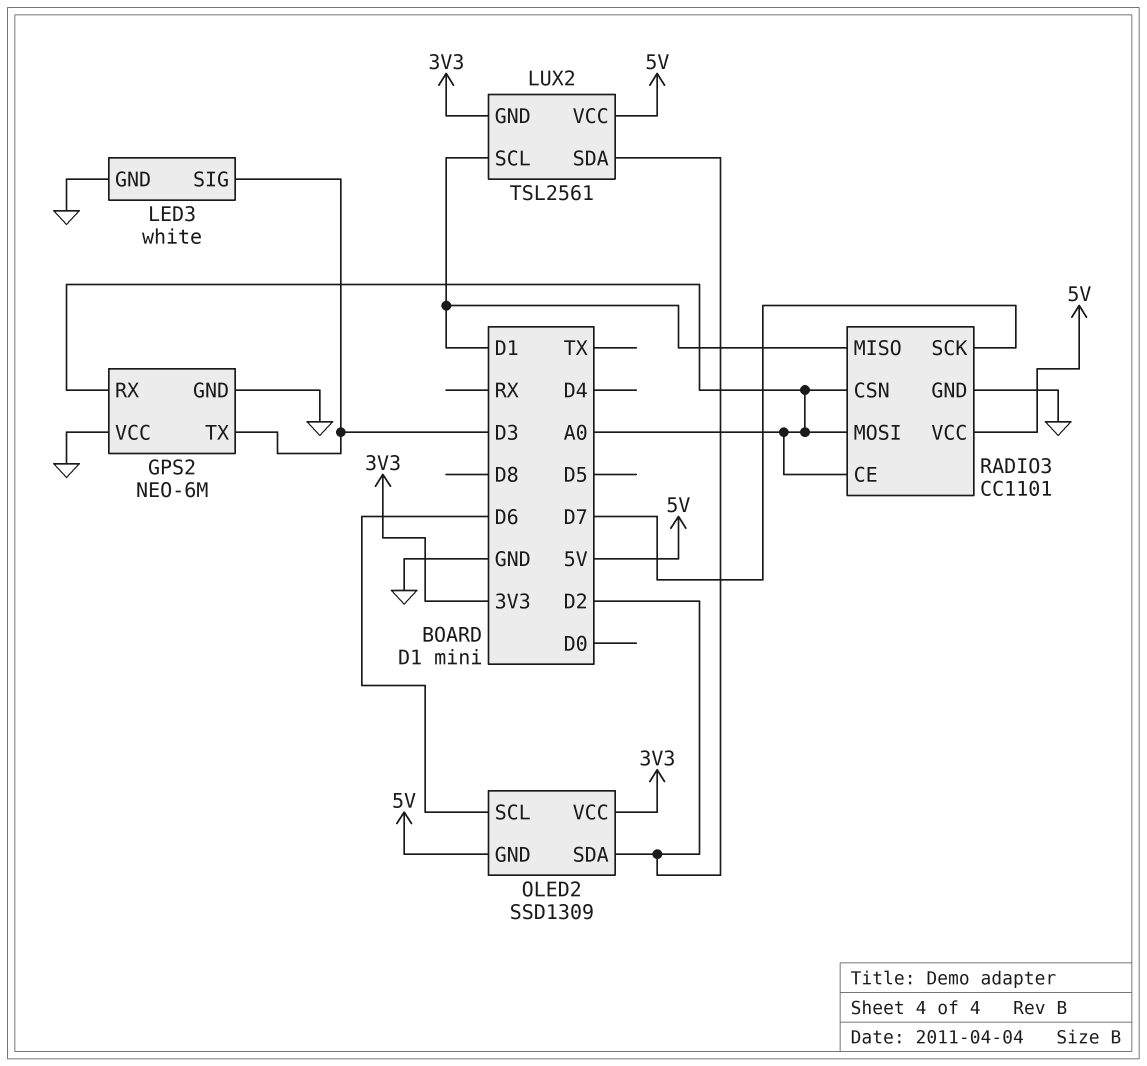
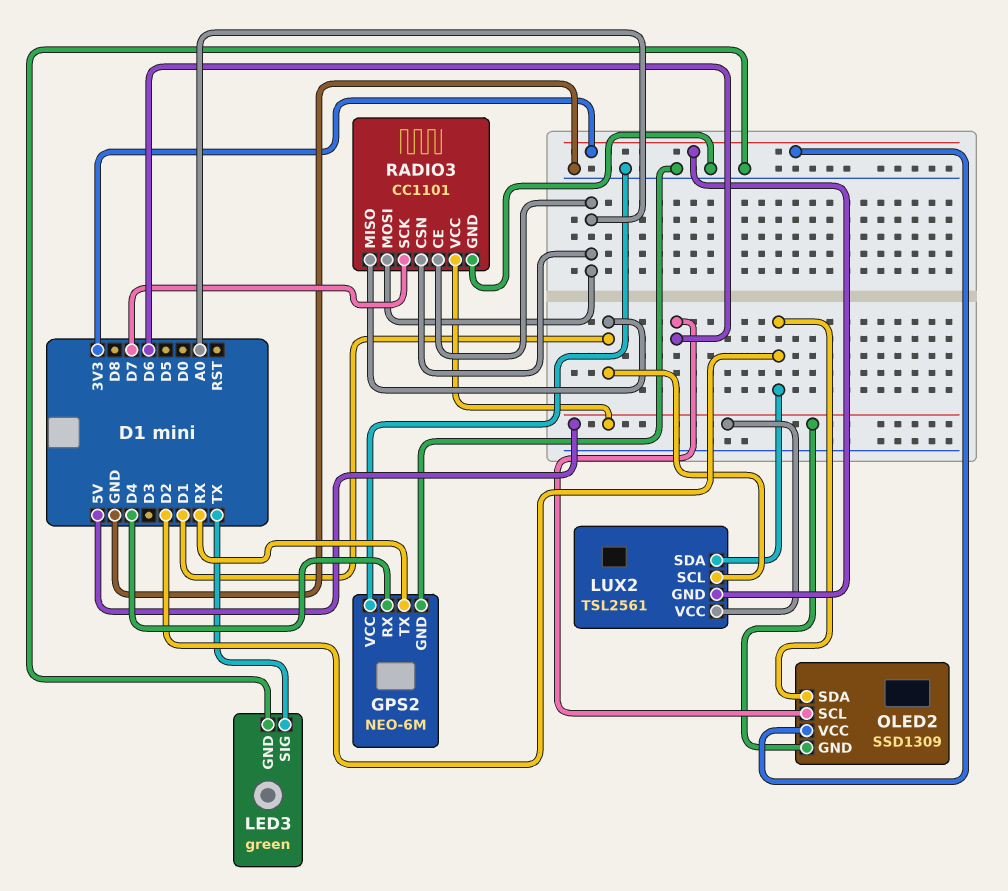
GPS2 pin RX: A0 -> D4
GPS2 pin TX: D3 -> RX
LED3: white -> green
LED3 pin SIG: D3 -> TX

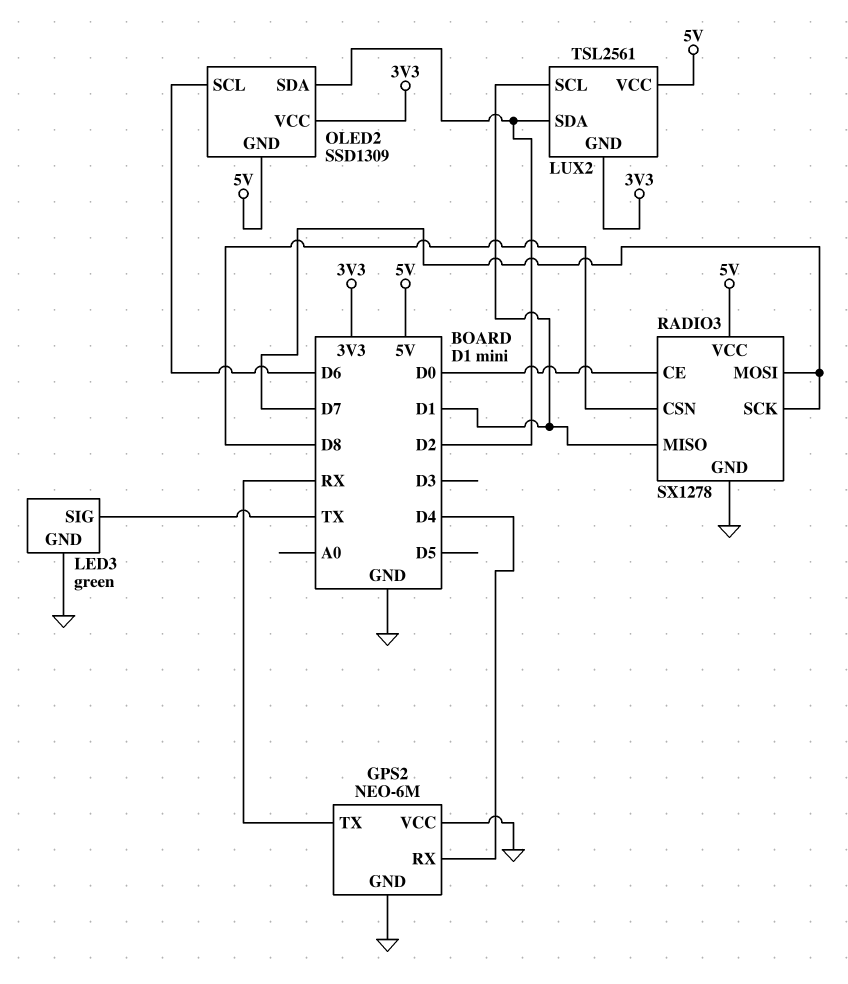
RADIO3: CC1101 -> SX1278
RADIO3 pin CE: A0 -> D0
RADIO3 pin CSN: A0 -> D8
RADIO3 pin MOSI: A0 -> D7

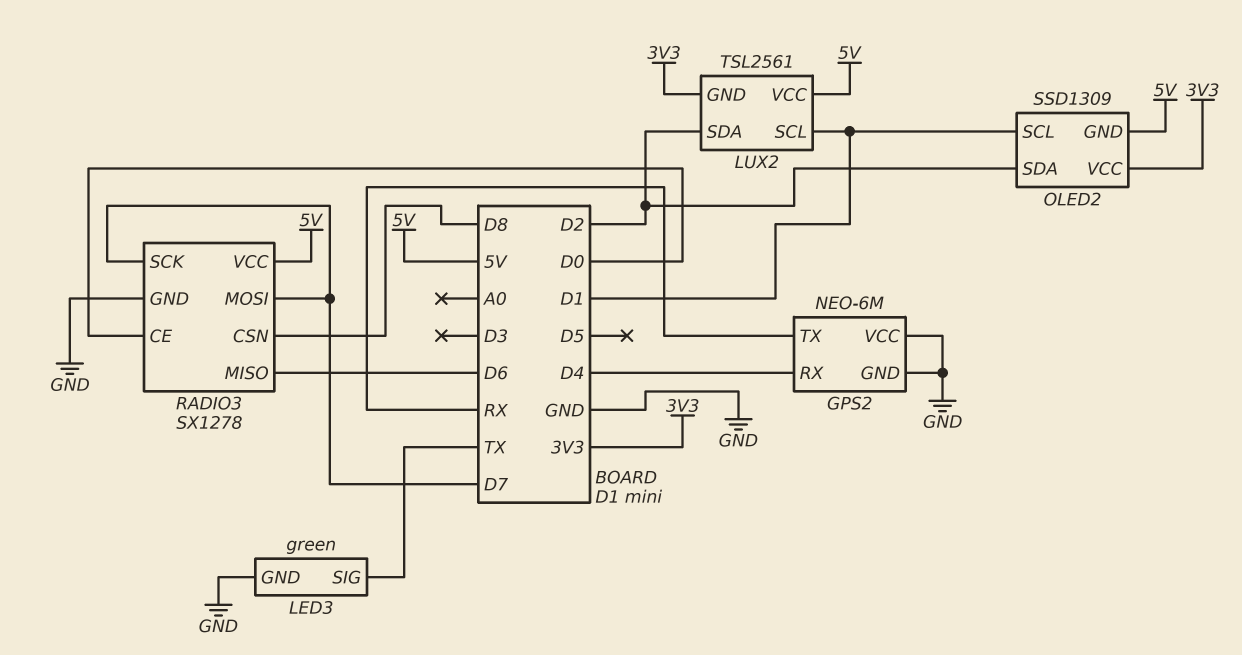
OLED2 pin SCL: D6 -> D1
RADIO3 pin MISO: D1 -> D6

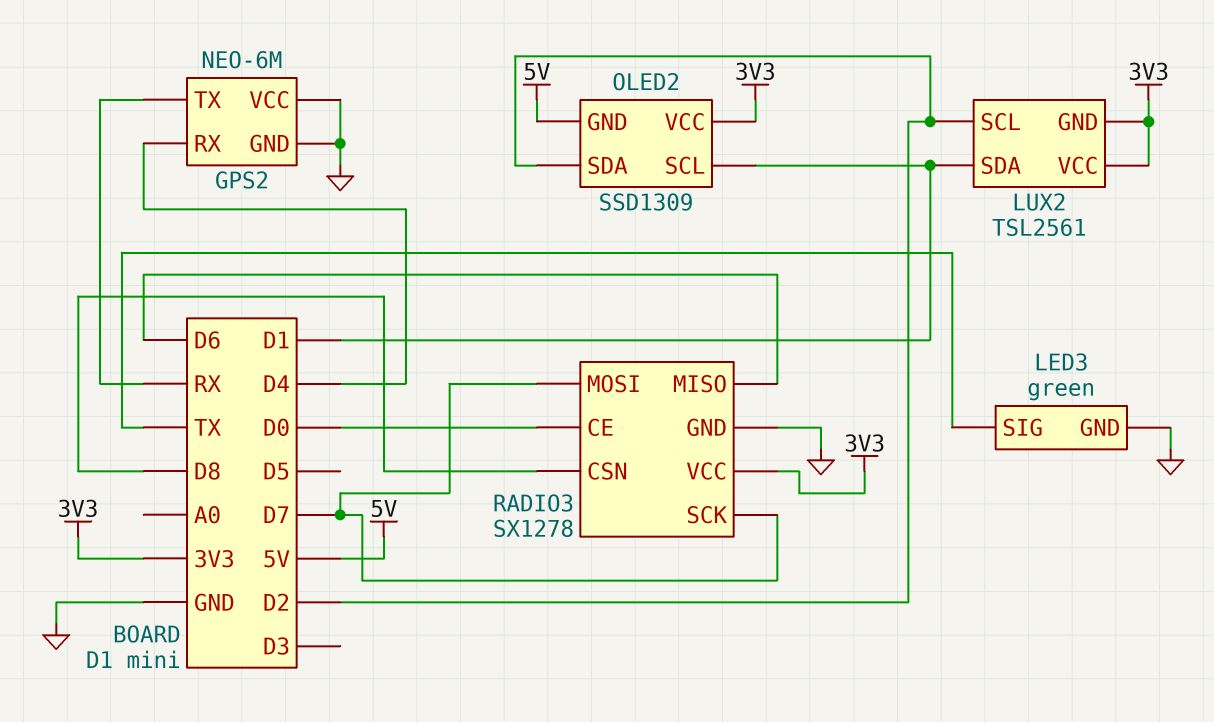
LUX2 pin SCL: D1 -> D2
LUX2 pin SDA: D2 -> D1
LUX2 pin VCC: 5V -> 3V3
RADIO3 pin VCC: 5V -> 3V3

